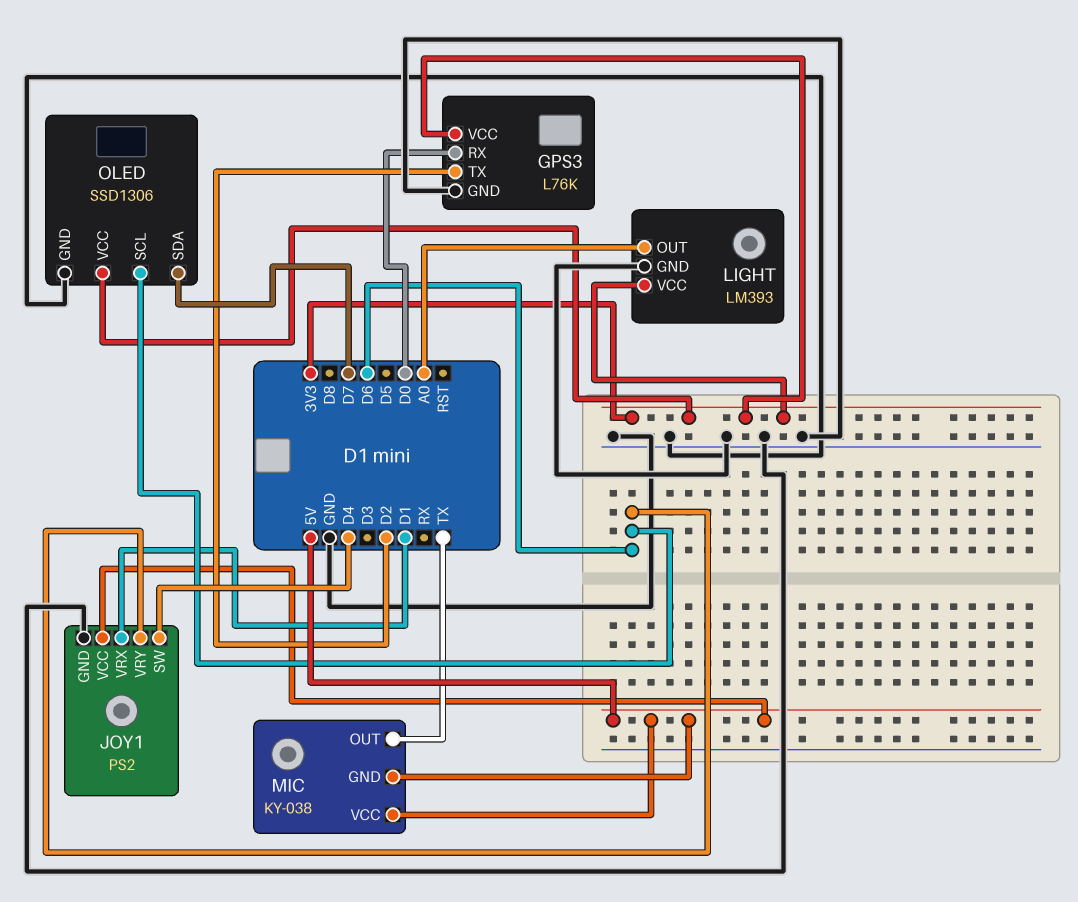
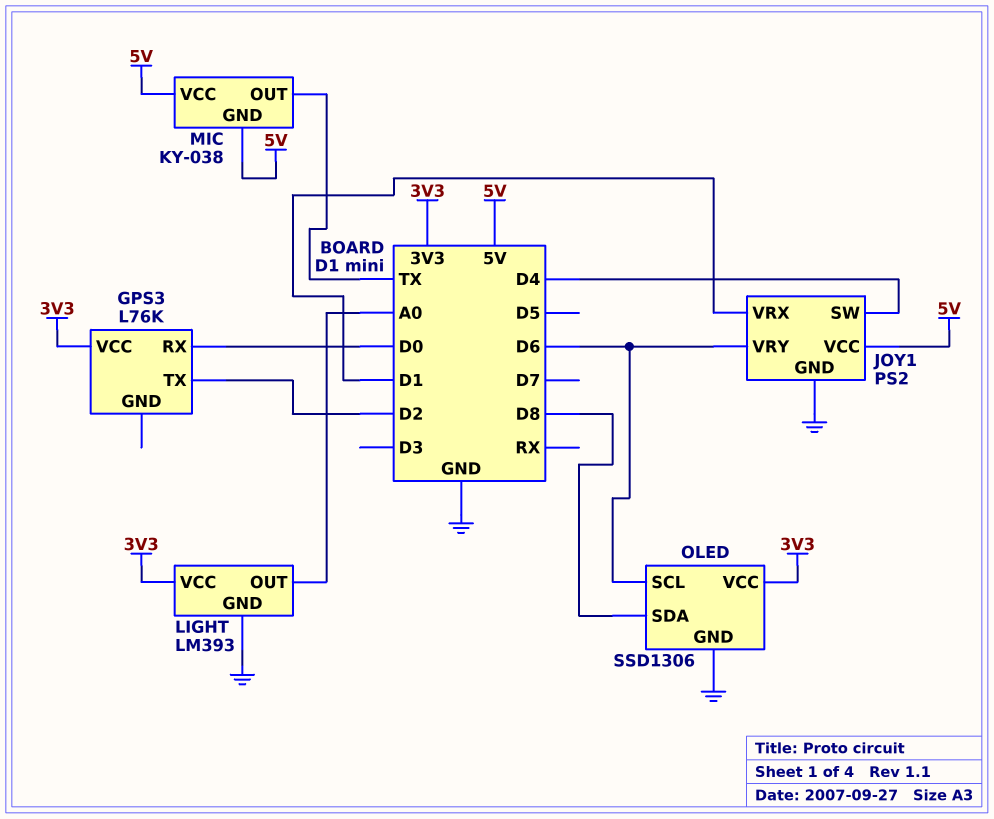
GPS3 pin GND: GND -> none
OLED pin SDA: D7 -> D8

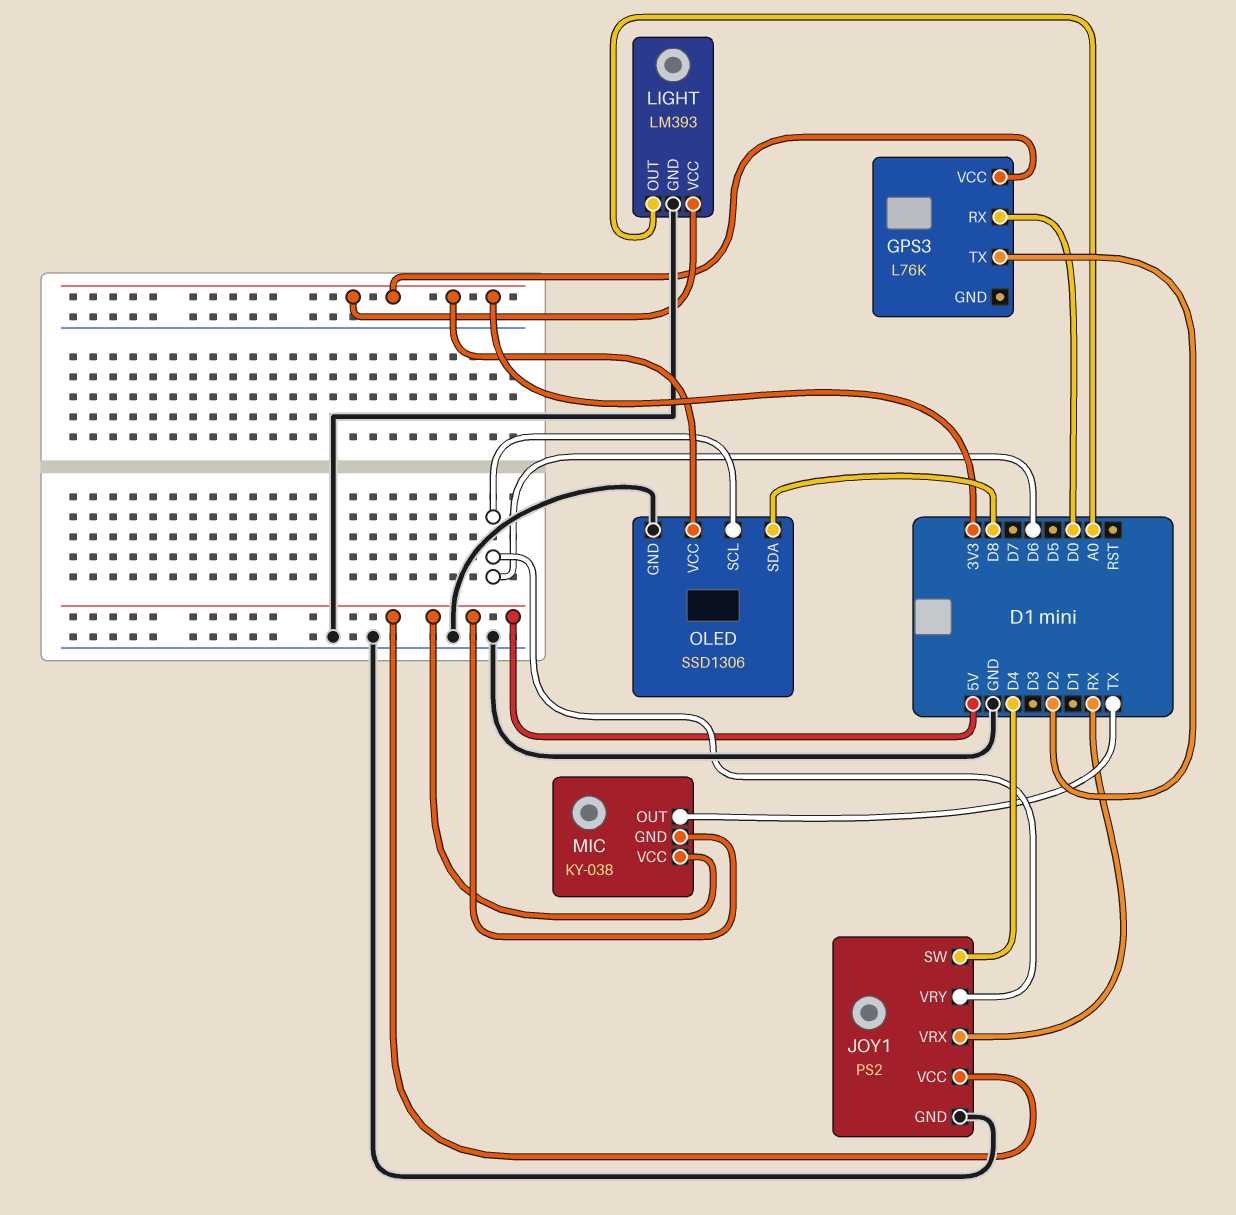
JOY1 pin VRX: D1 -> RX

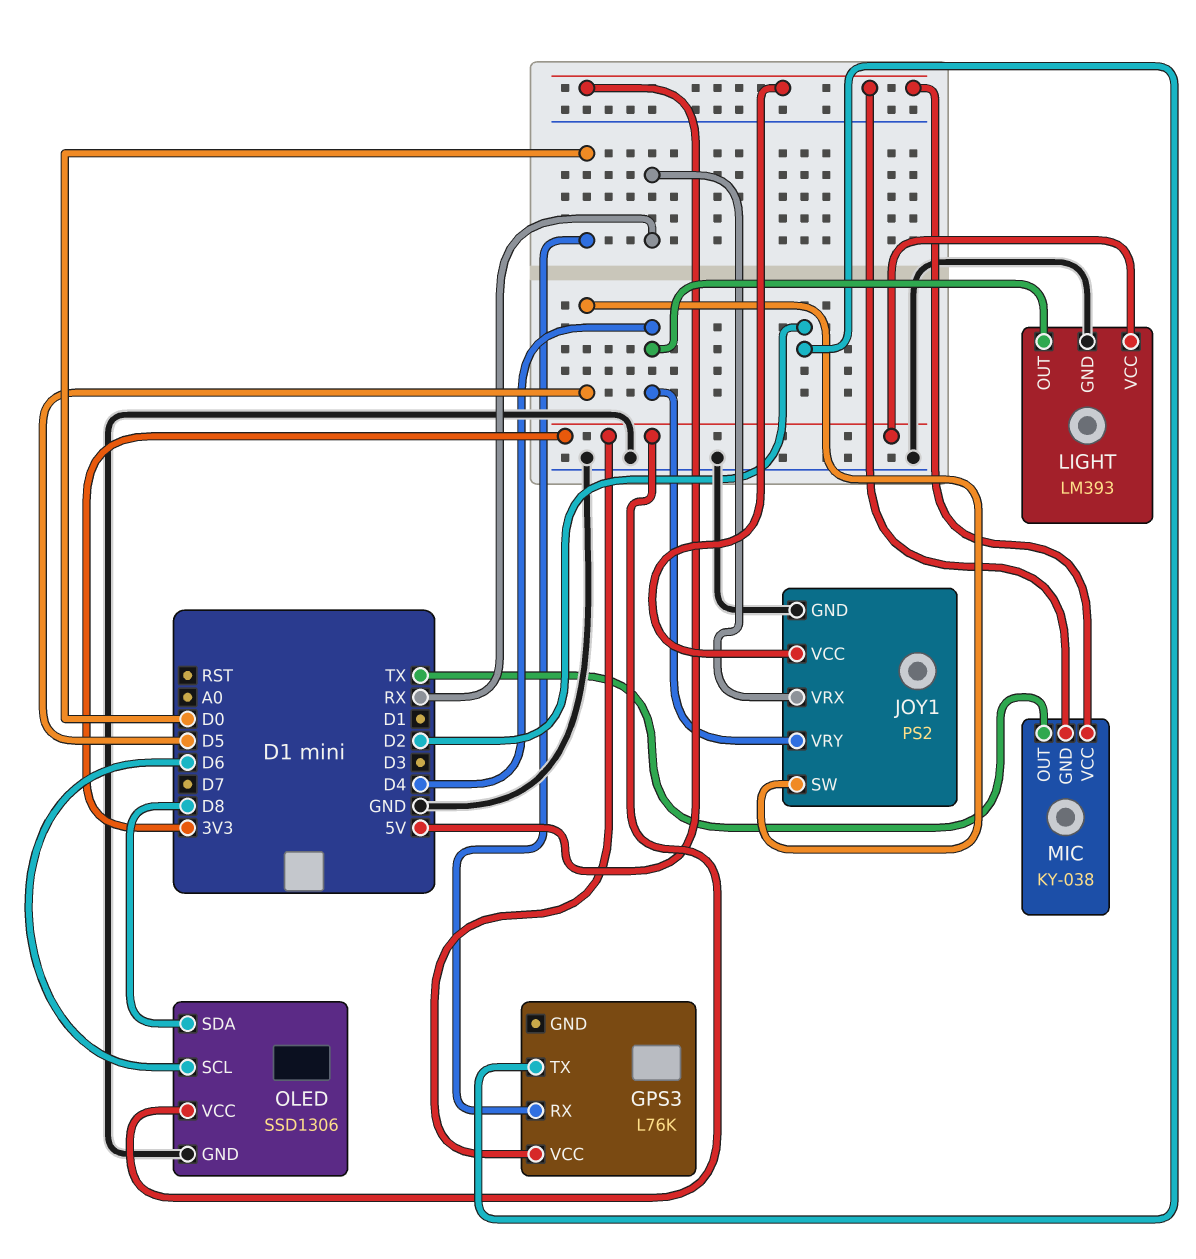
JOY1 pin SW: D4 -> D5
JOY1 pin VRY: D6 -> D4
LIGHT pin OUT: A0 -> D4

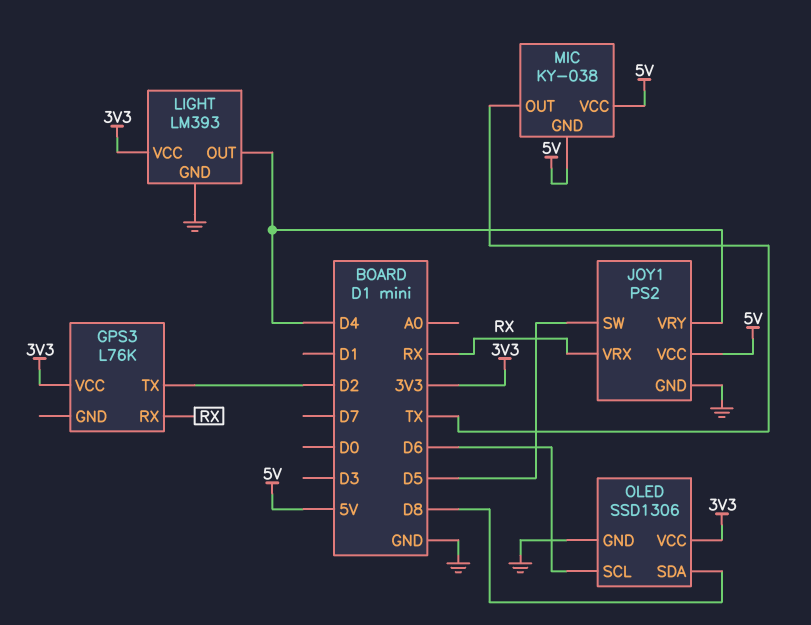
GPS3 pin RX: D0 -> RX

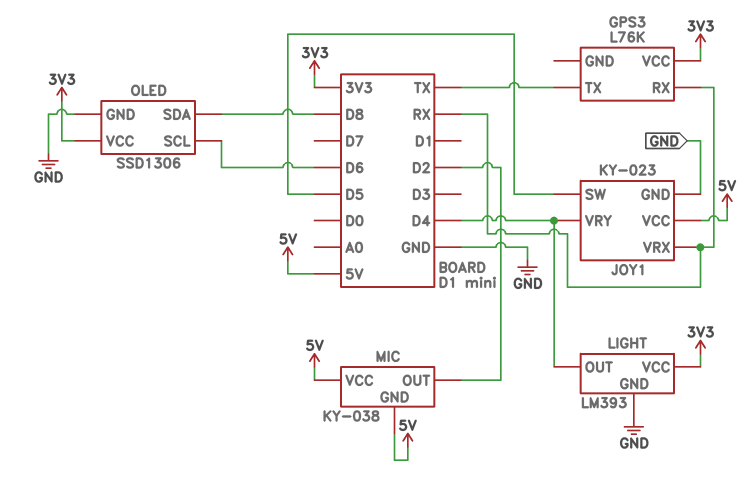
GPS3 pin TX: D2 -> TX
JOY1: PS2 -> KY-023
MIC pin OUT: TX -> D2

